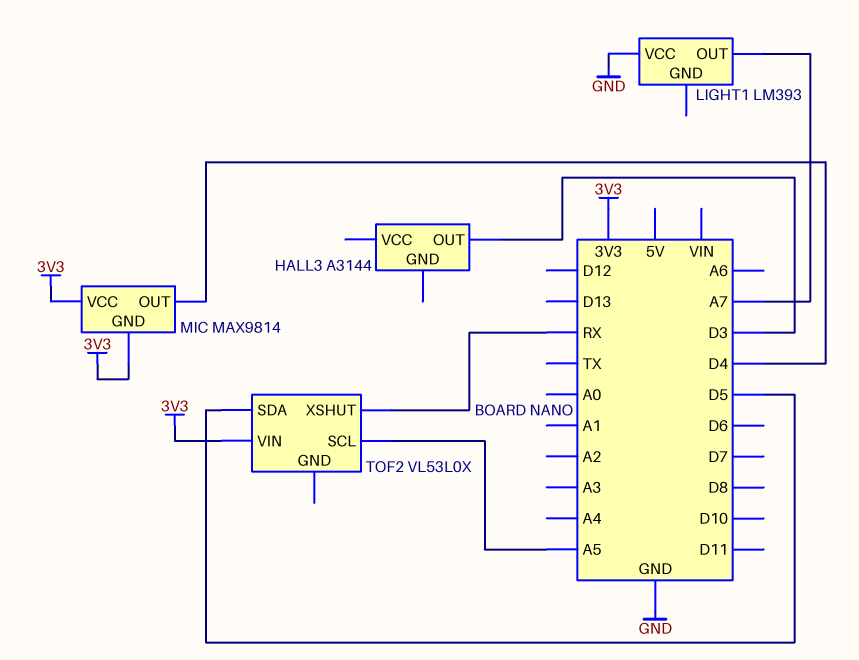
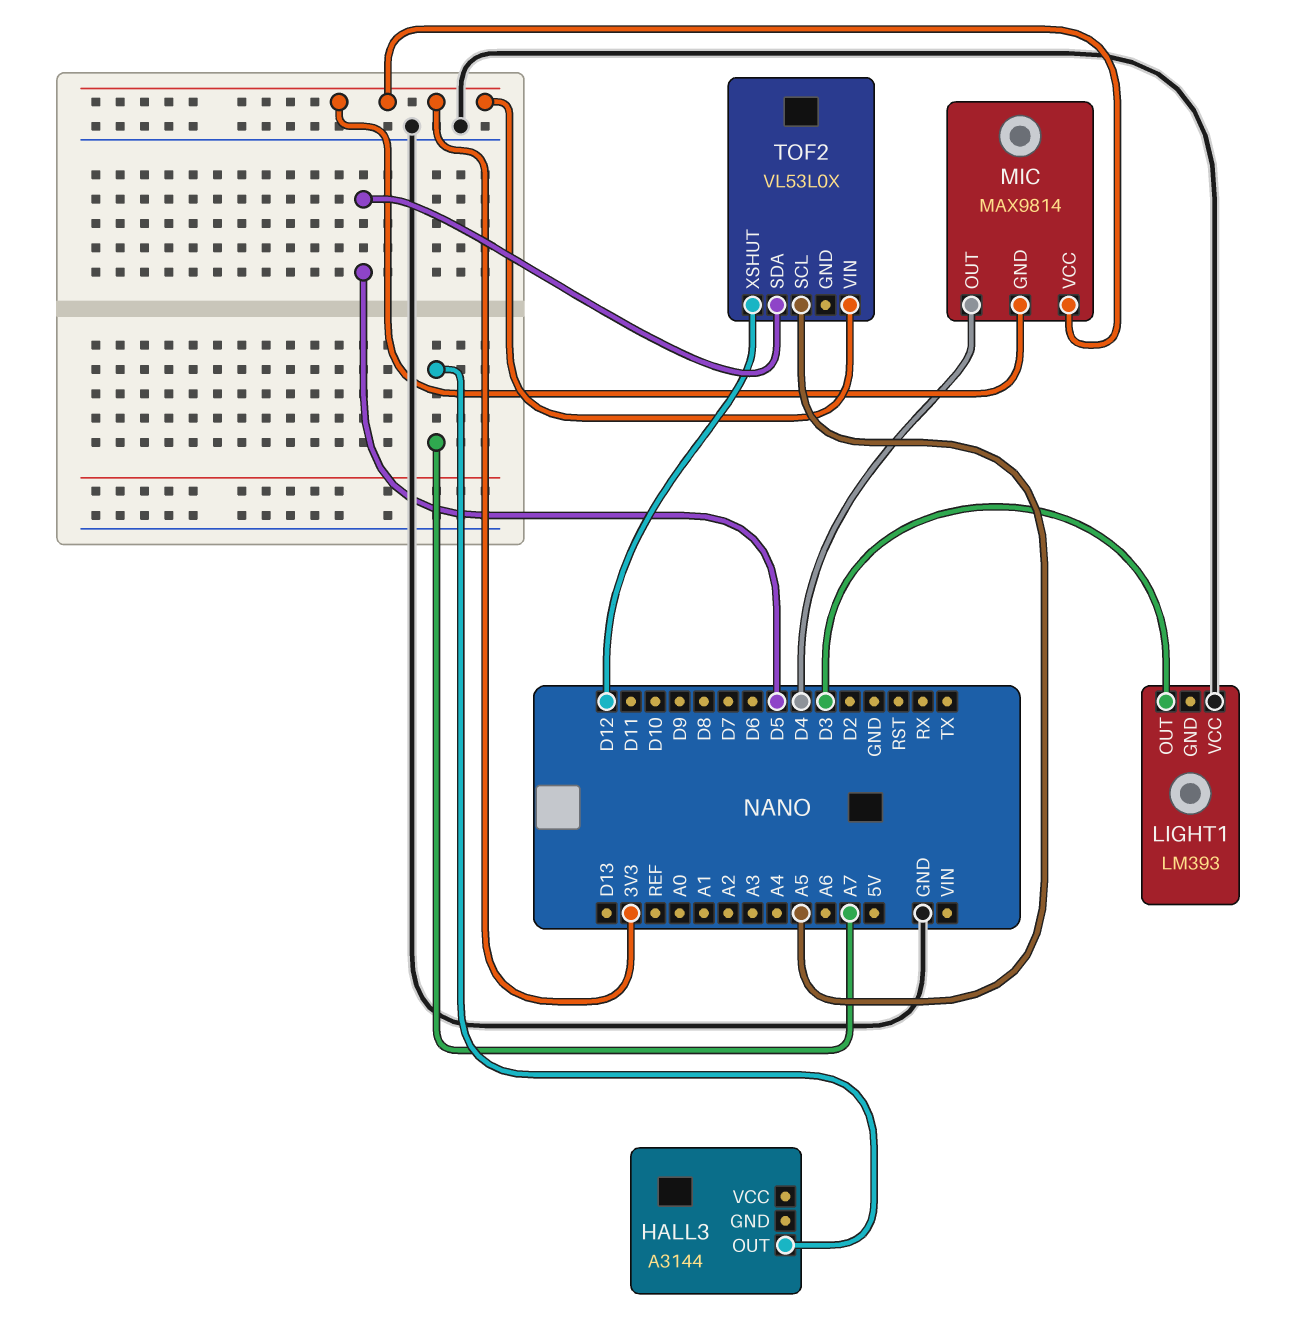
HALL3 pin OUT: D3 -> A7
LIGHT1 pin OUT: A7 -> D3
TOF2 pin XSHUT: RX -> D12

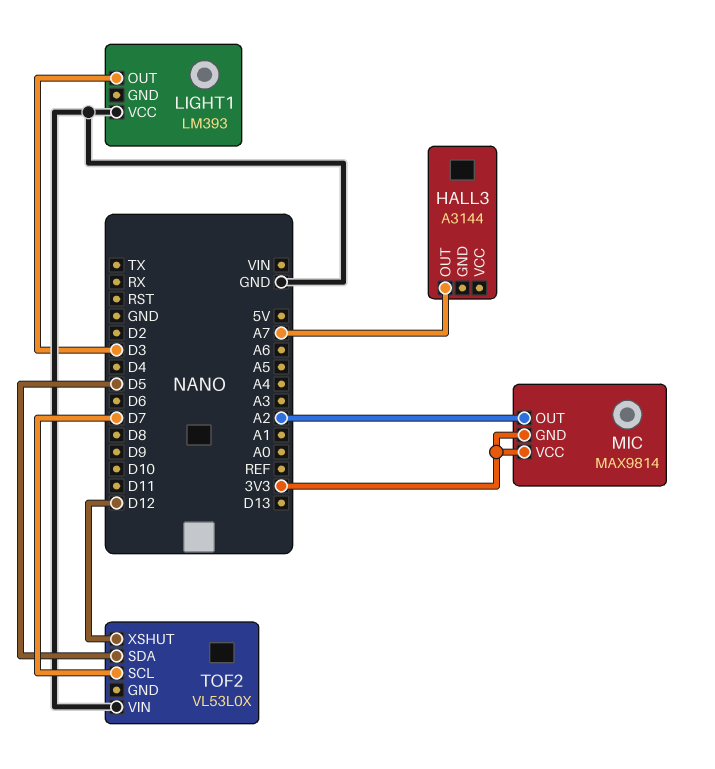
MIC pin OUT: D4 -> A2
TOF2 pin SCL: A5 -> D7
TOF2 pin VIN: 3V3 -> GND

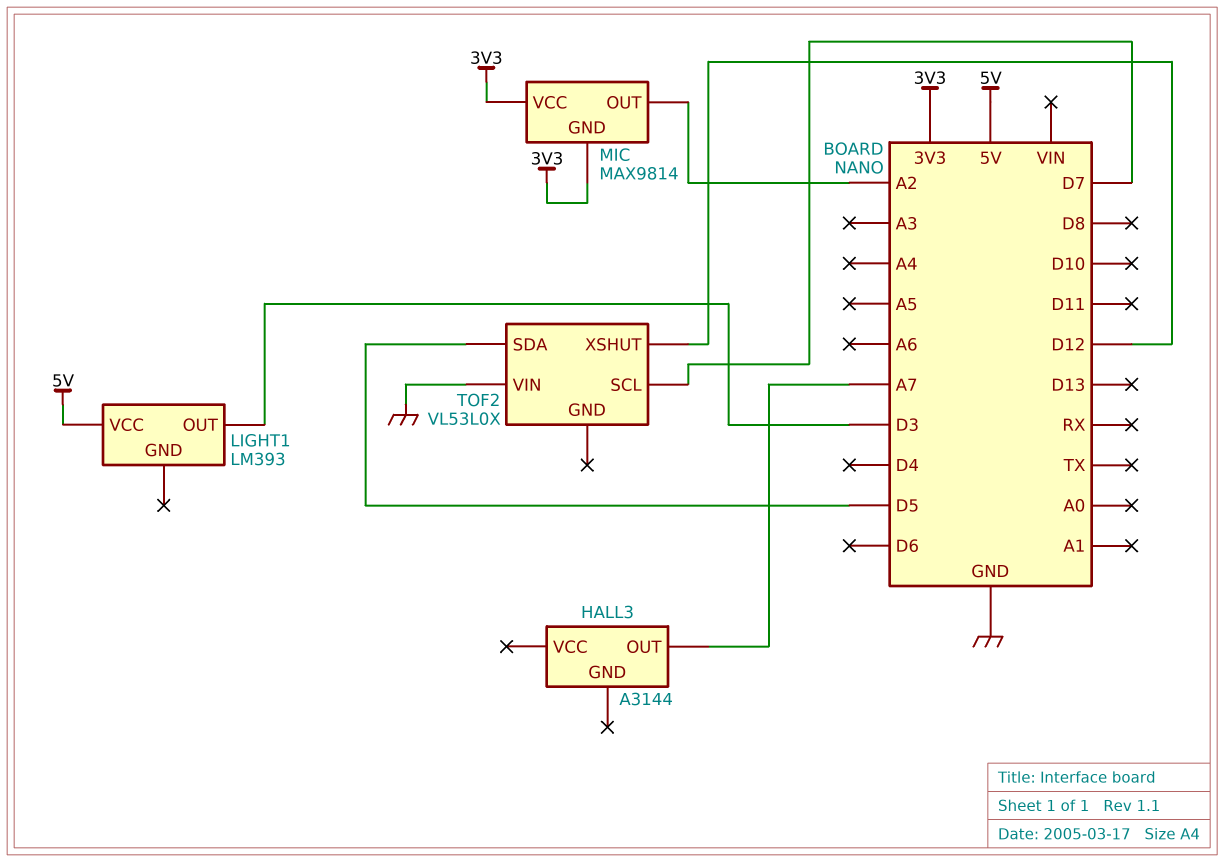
LIGHT1 pin VCC: GND -> 5V

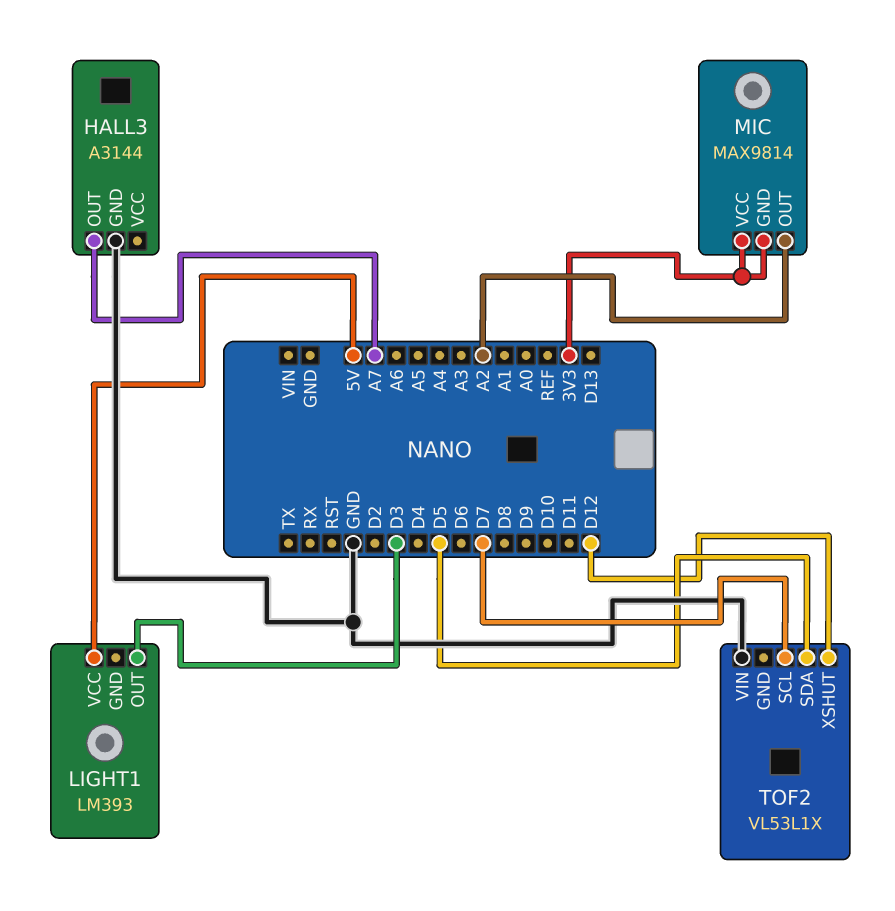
HALL3 pin GND: none -> GND
TOF2: VL53L0X -> VL53L1X

